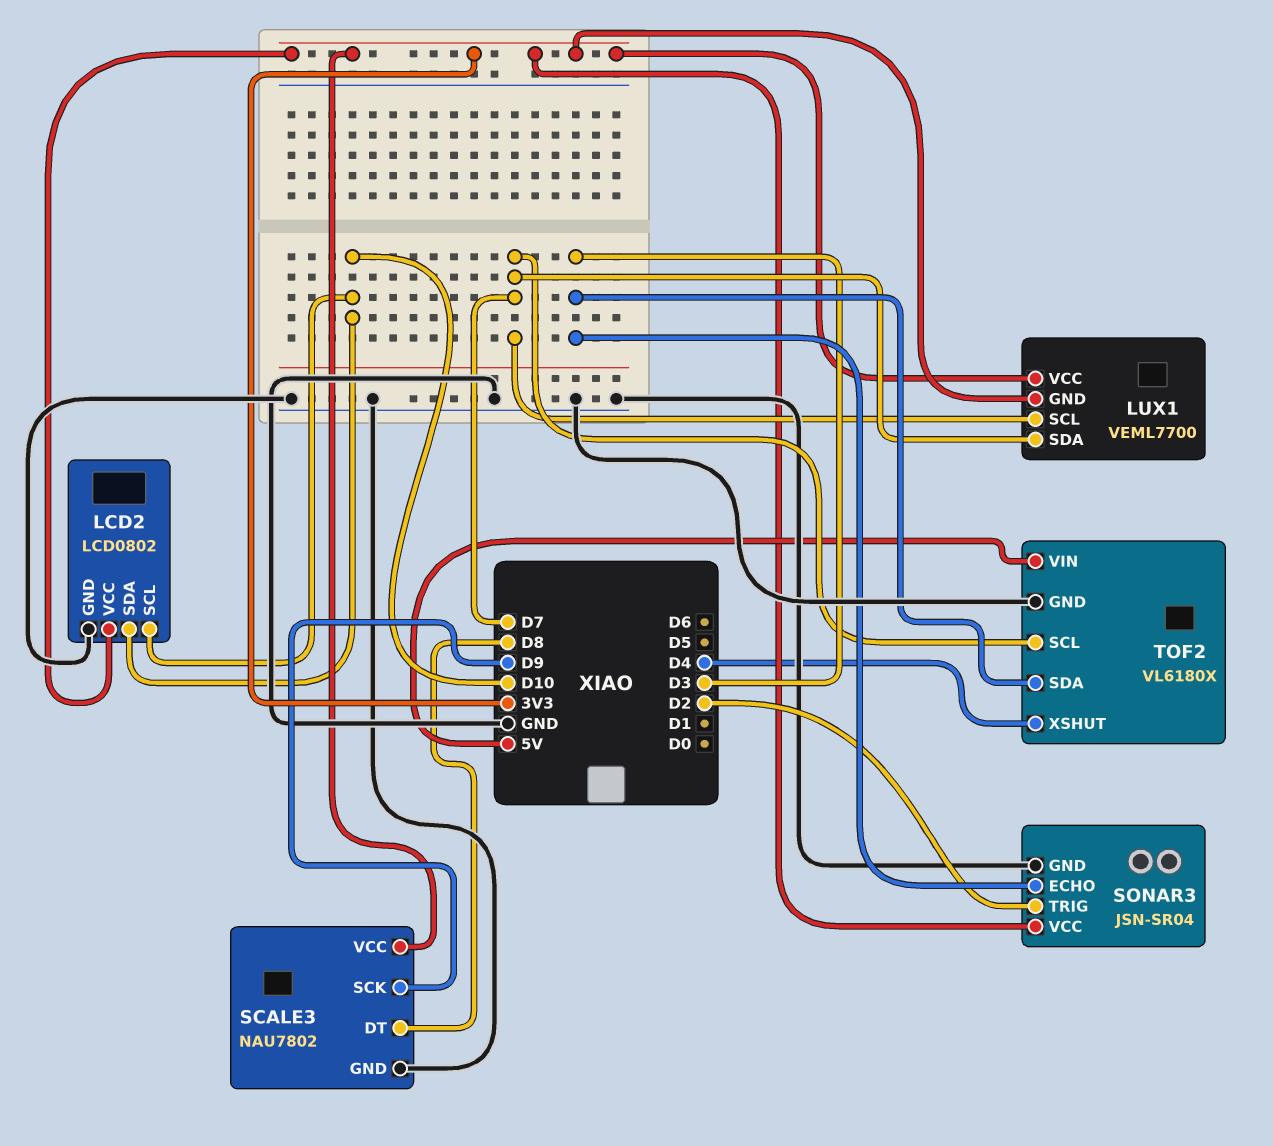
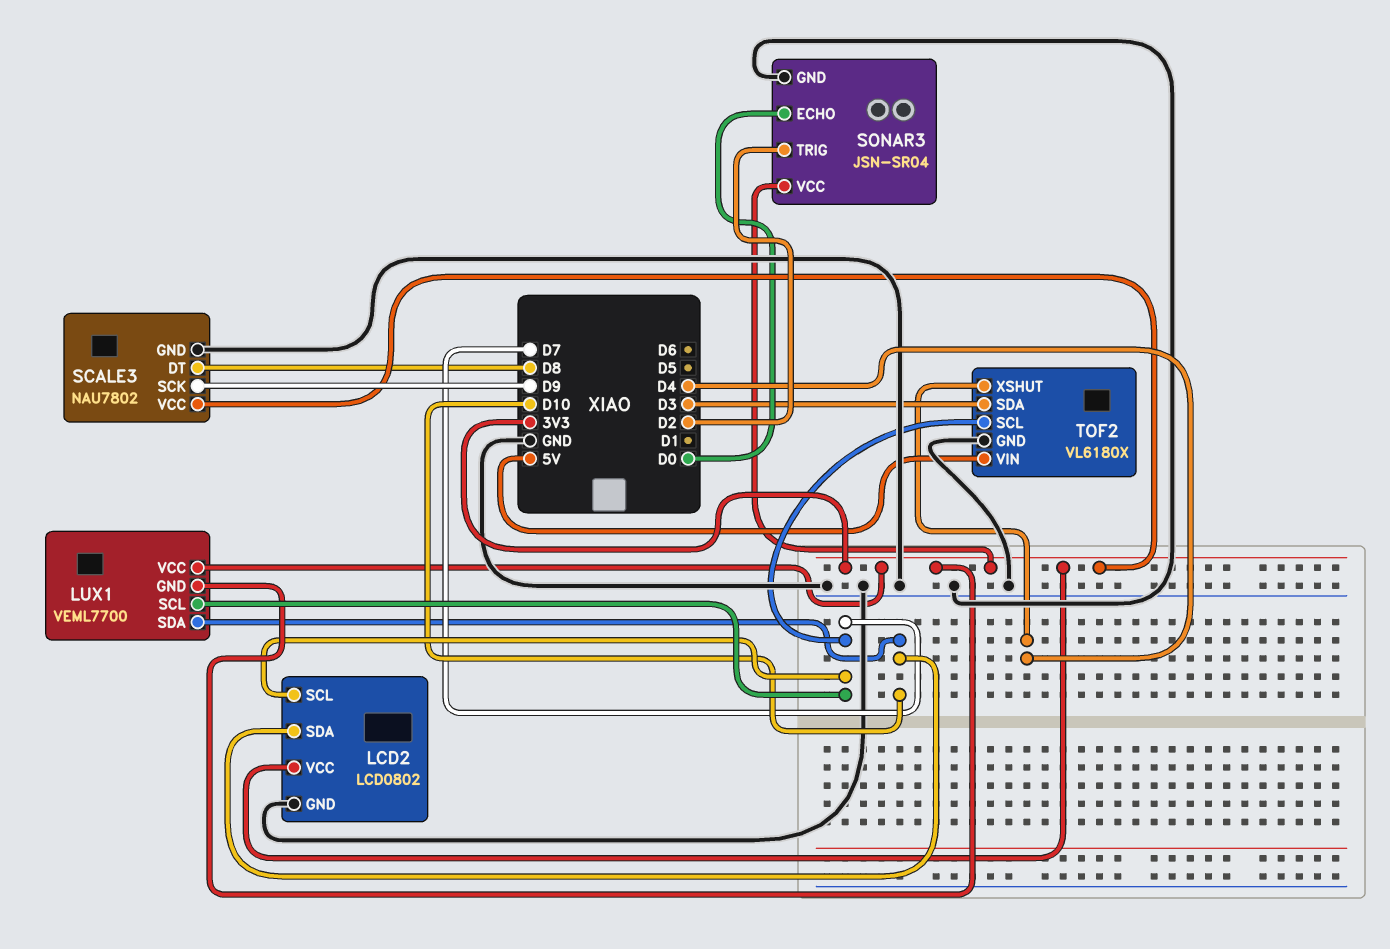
LCD2 pin SCL: D10 -> D7
LUX1 pin SDA: D7 -> D10
SONAR3 pin ECHO: D3 -> D0

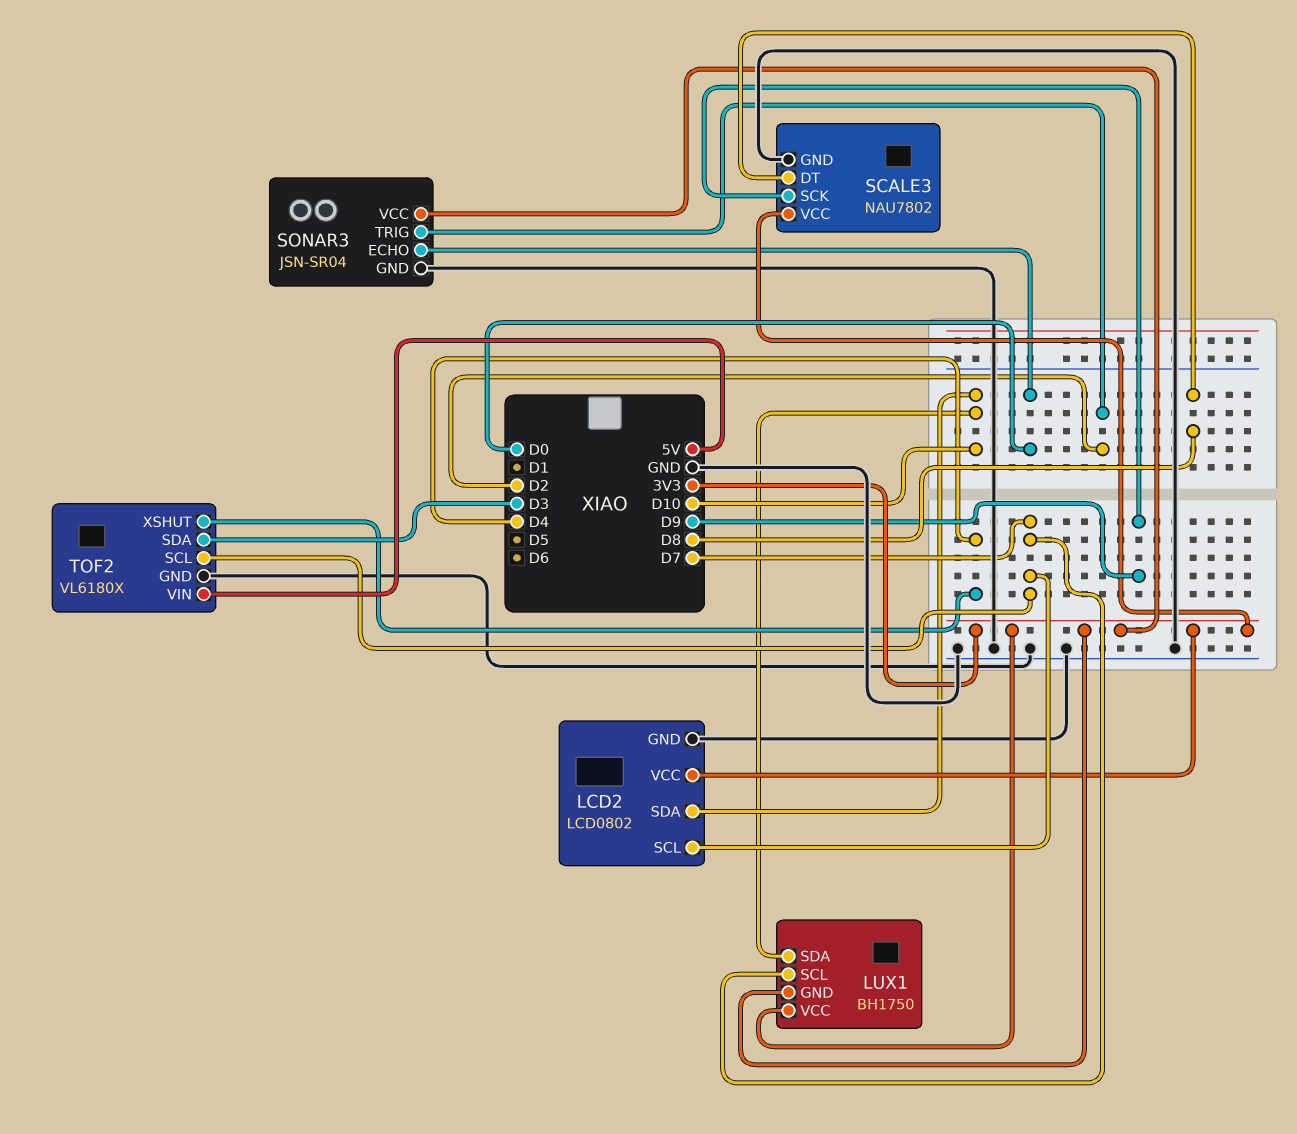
LUX1: VEML7700 -> BH1750

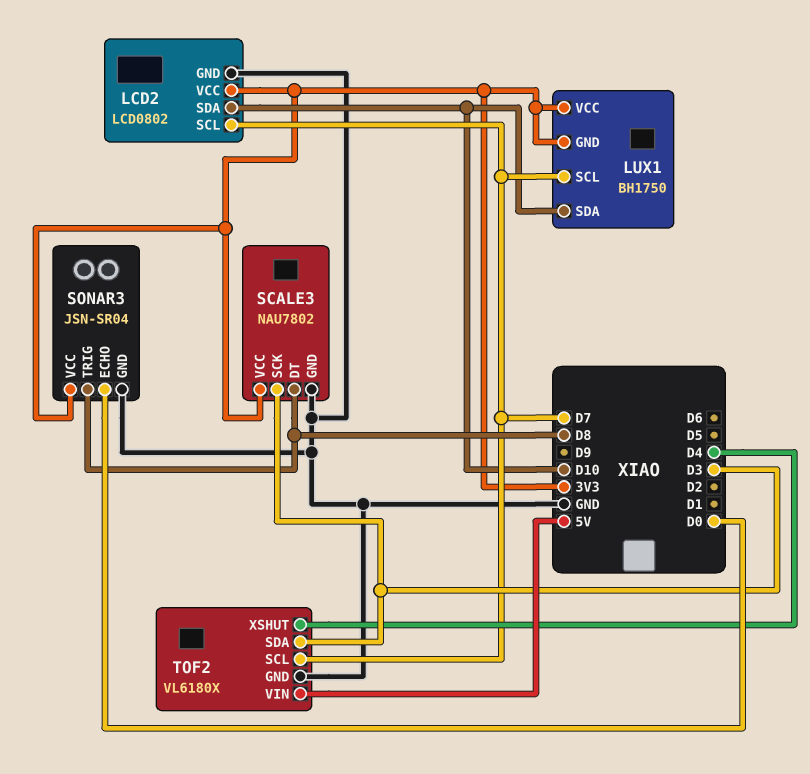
SCALE3 pin SCK: D9 -> D3
SONAR3 pin TRIG: D2 -> D8

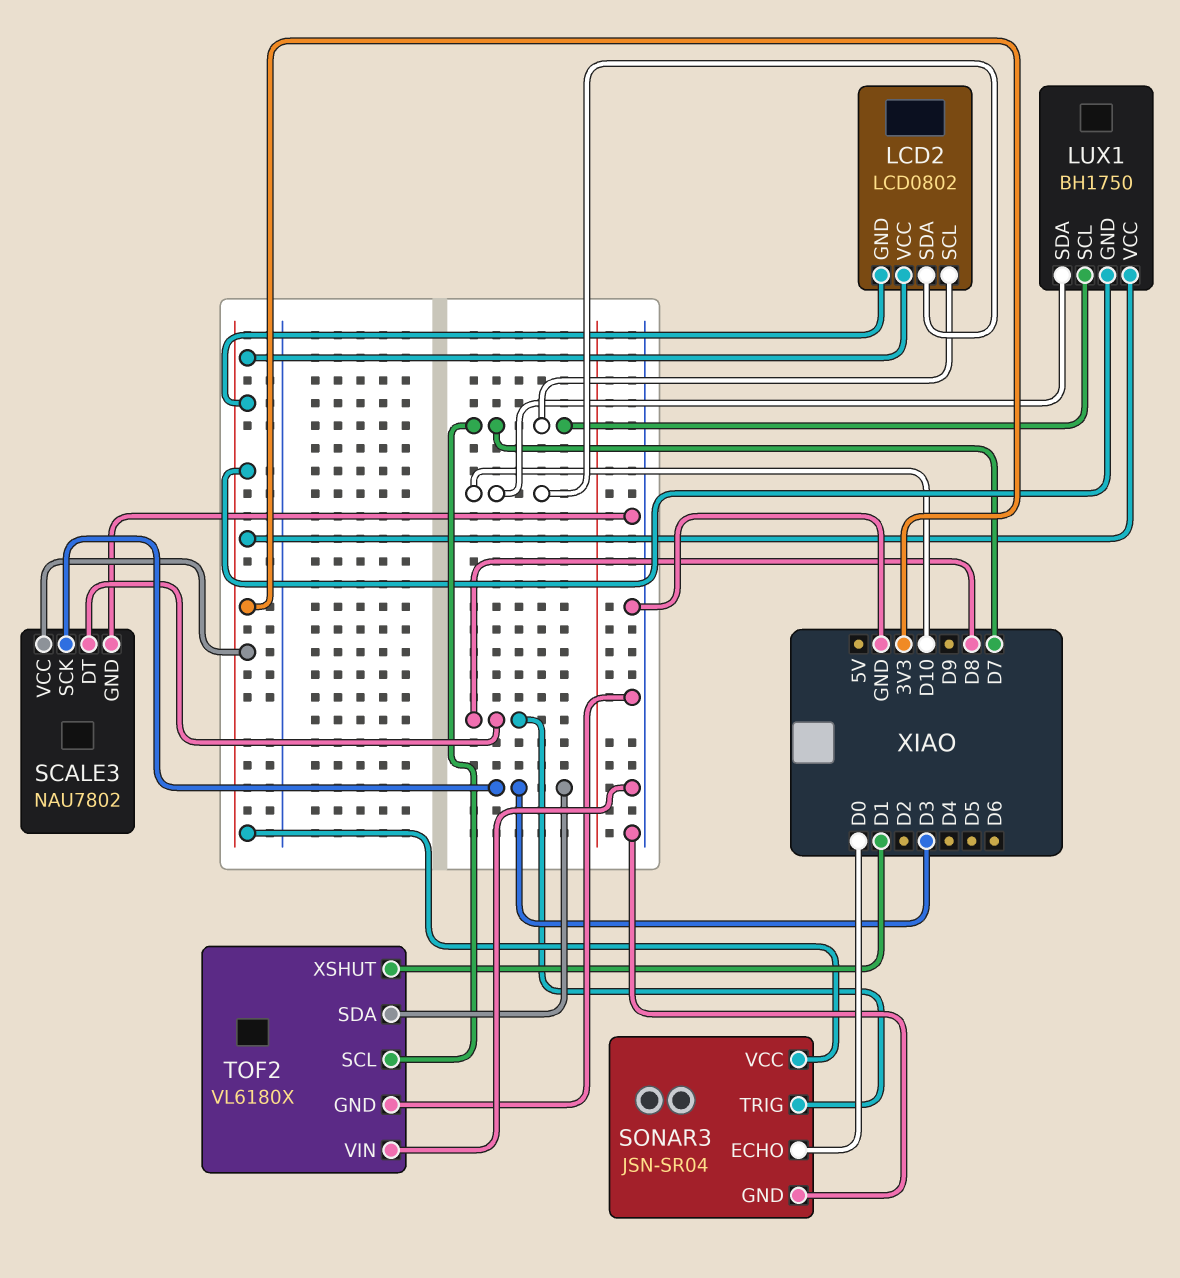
LCD2 pin GND: GND -> 3V3
TOF2 pin VIN: 5V -> GND
TOF2 pin XSHUT: D4 -> D1

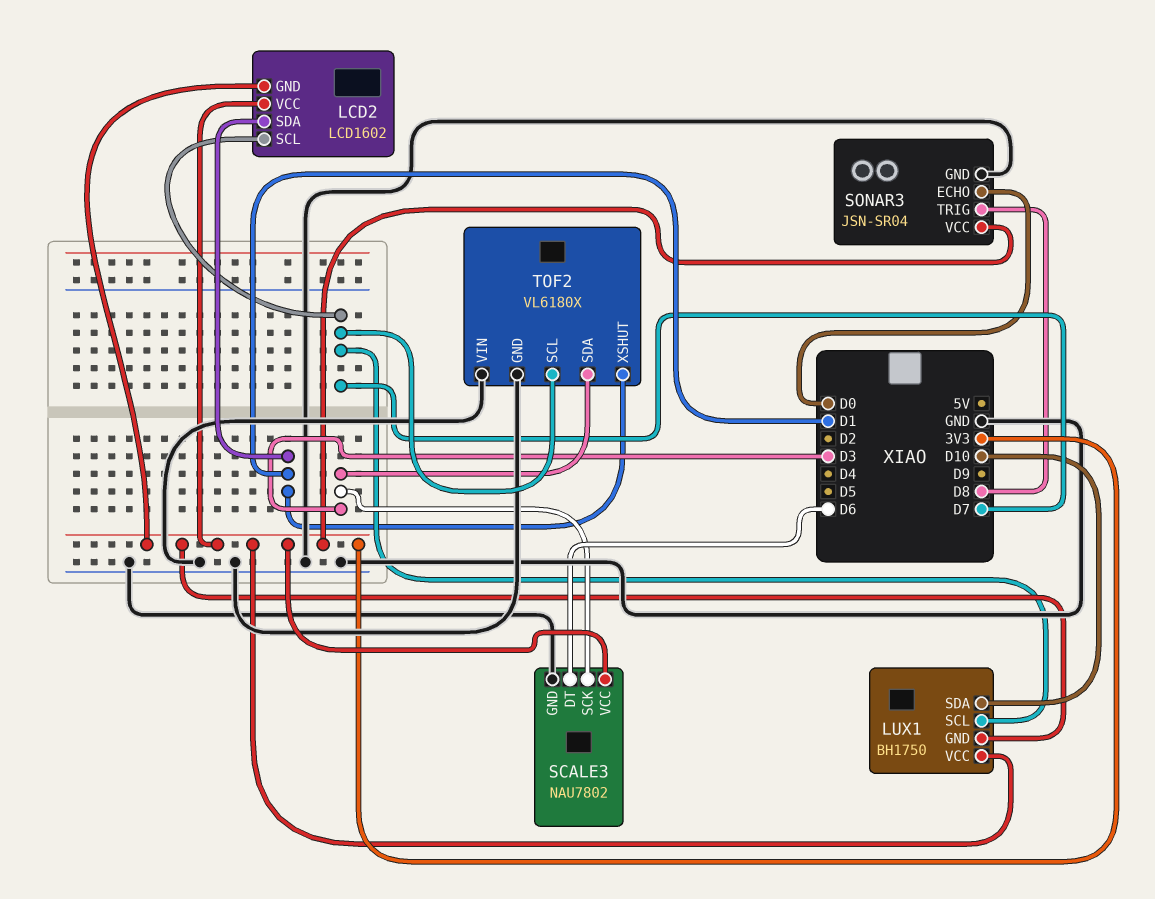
LCD2: LCD0802 -> LCD1602
LCD2 pin SDA: D10 -> D1
SCALE3 pin DT: D8 -> D6

